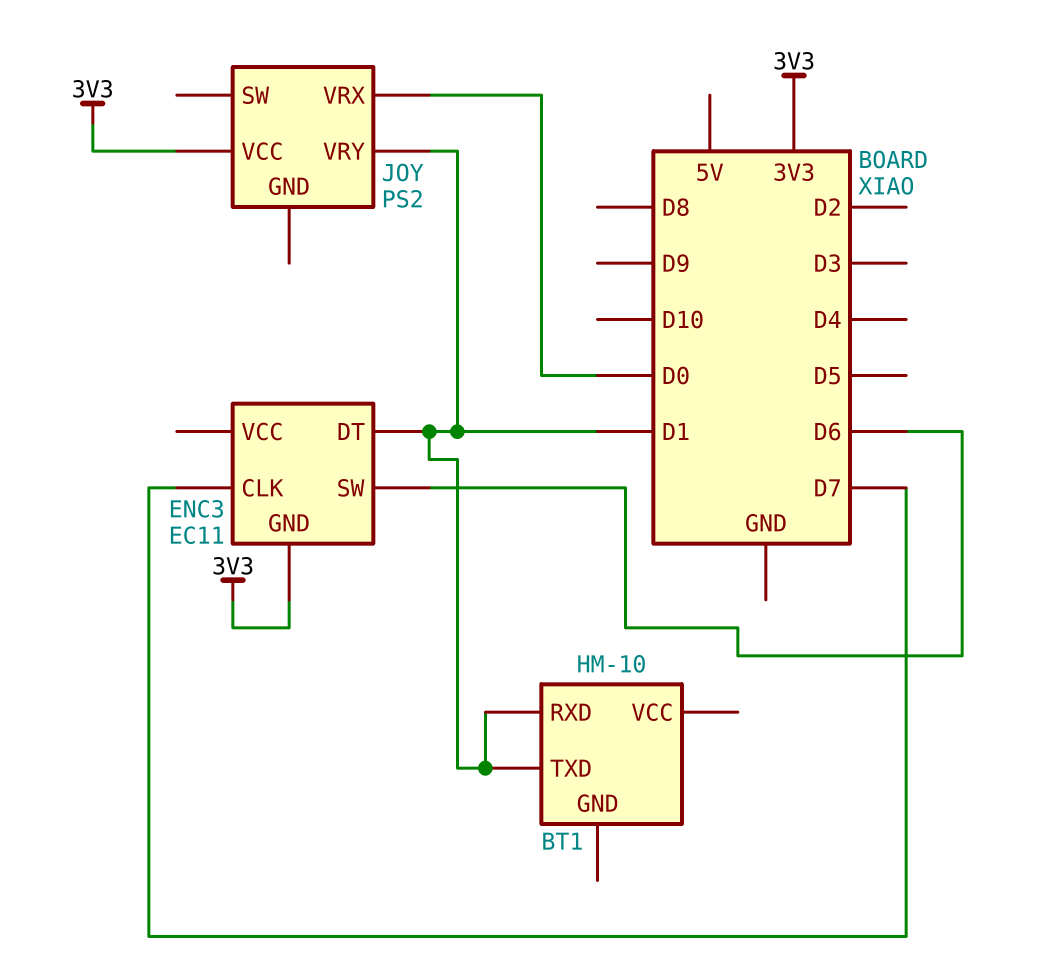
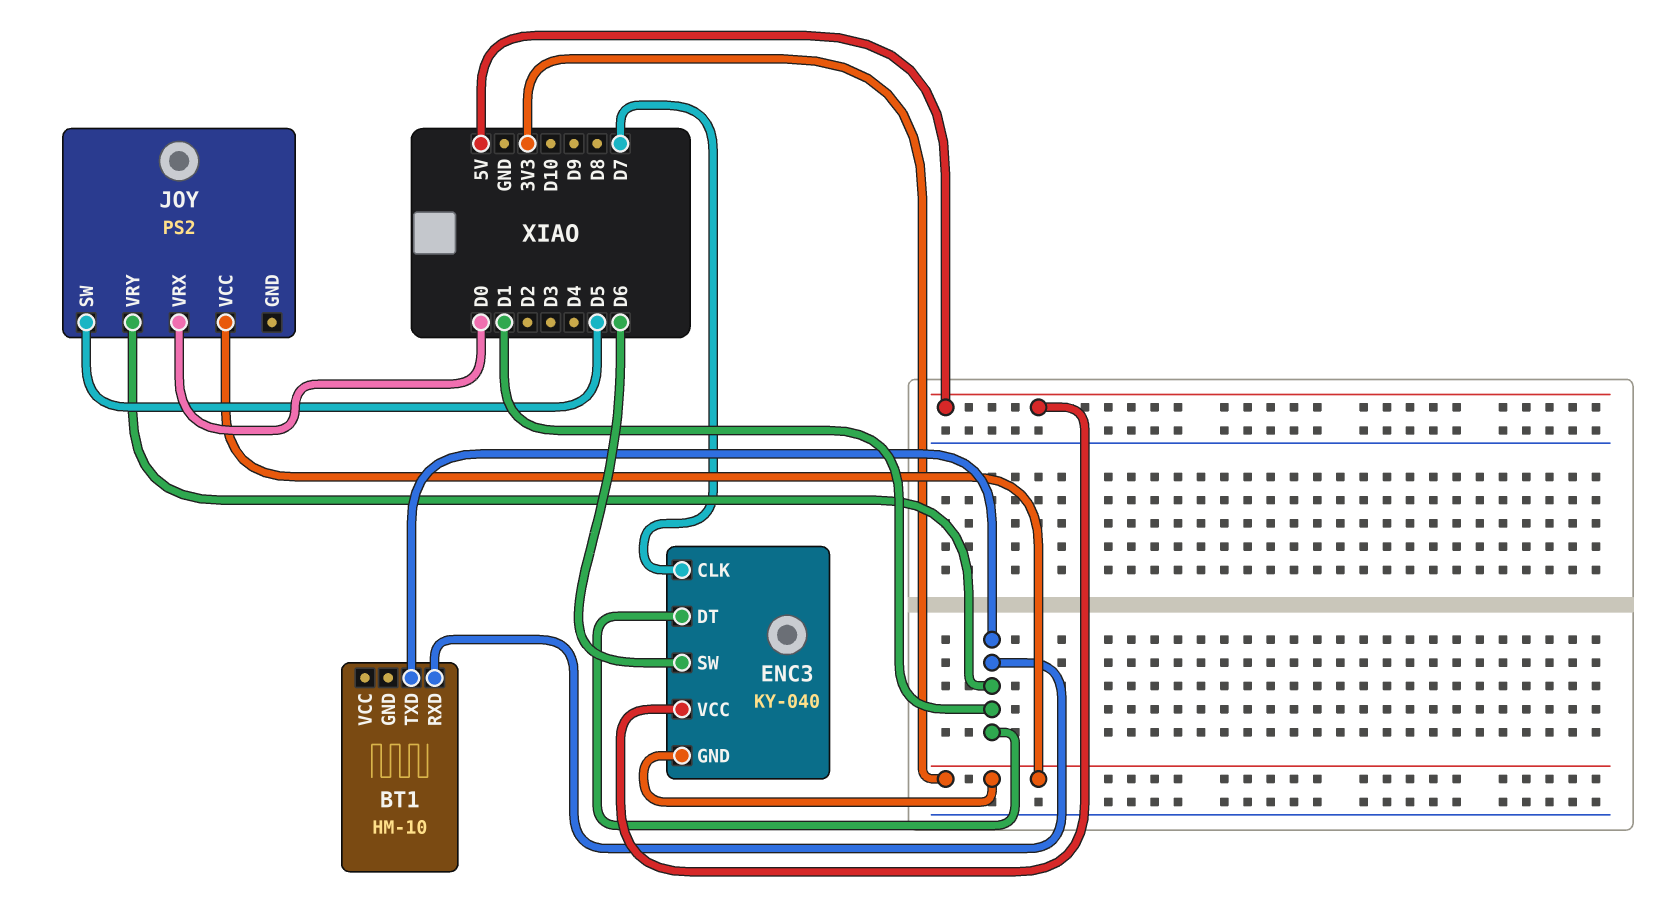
ENC3: EC11 -> KY-040
ENC3 pin VCC: none -> 5V
JOY pin SW: none -> D5

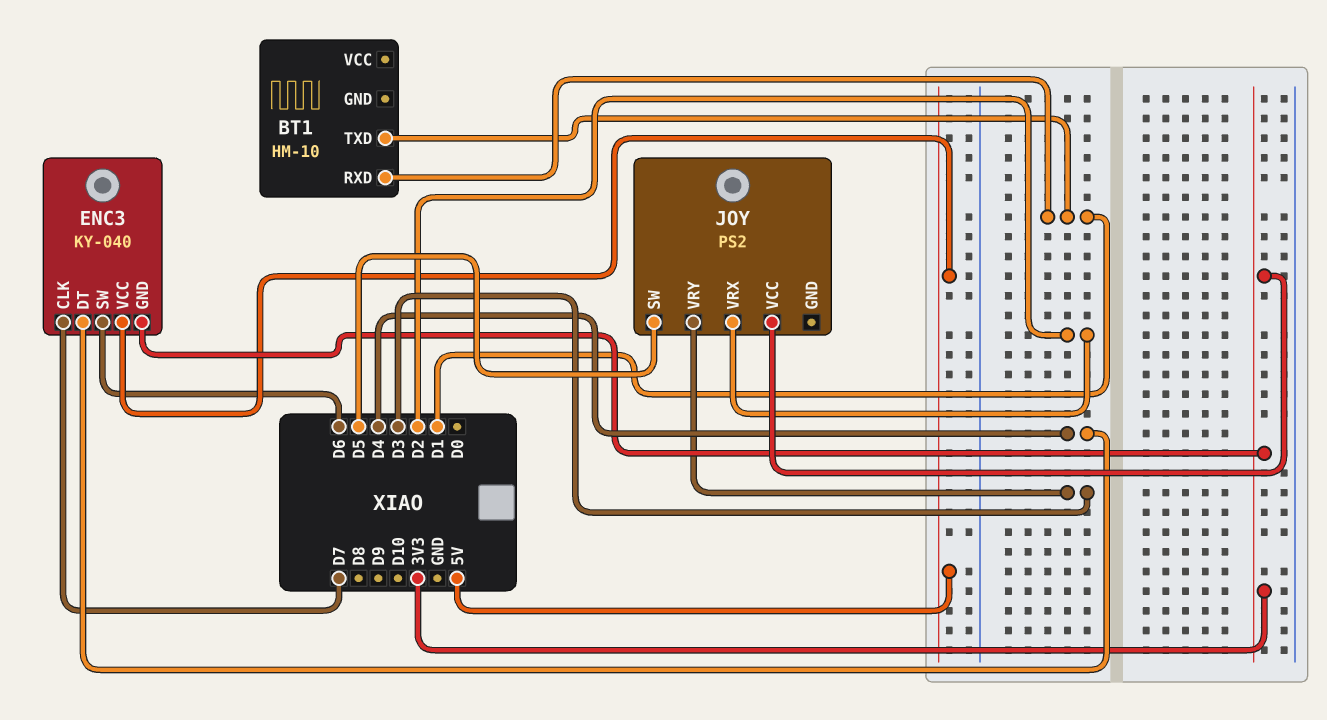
ENC3 pin DT: D1 -> D4
JOY pin VRX: D0 -> D2
JOY pin VRY: D1 -> D3

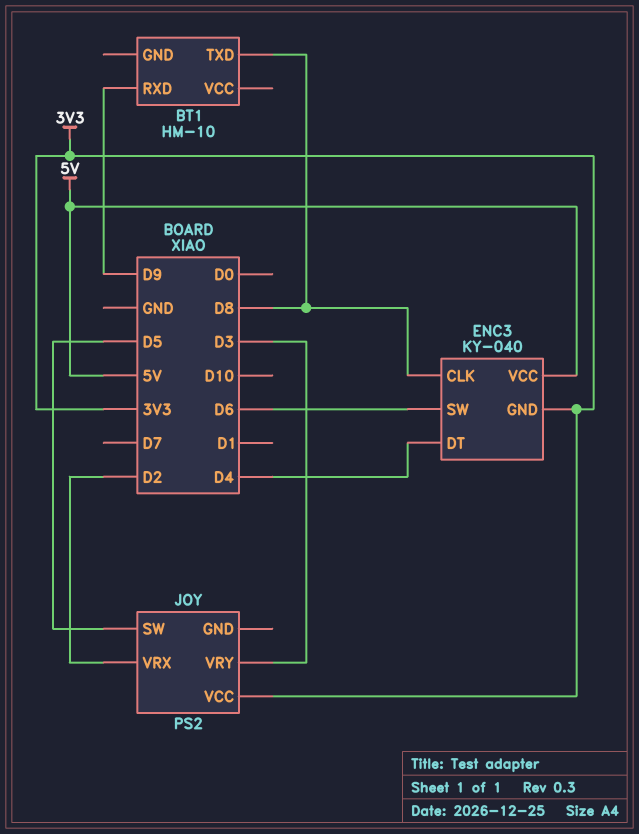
BT1 pin RXD: D1 -> D9
BT1 pin TXD: D1 -> D8
ENC3 pin CLK: D7 -> D8

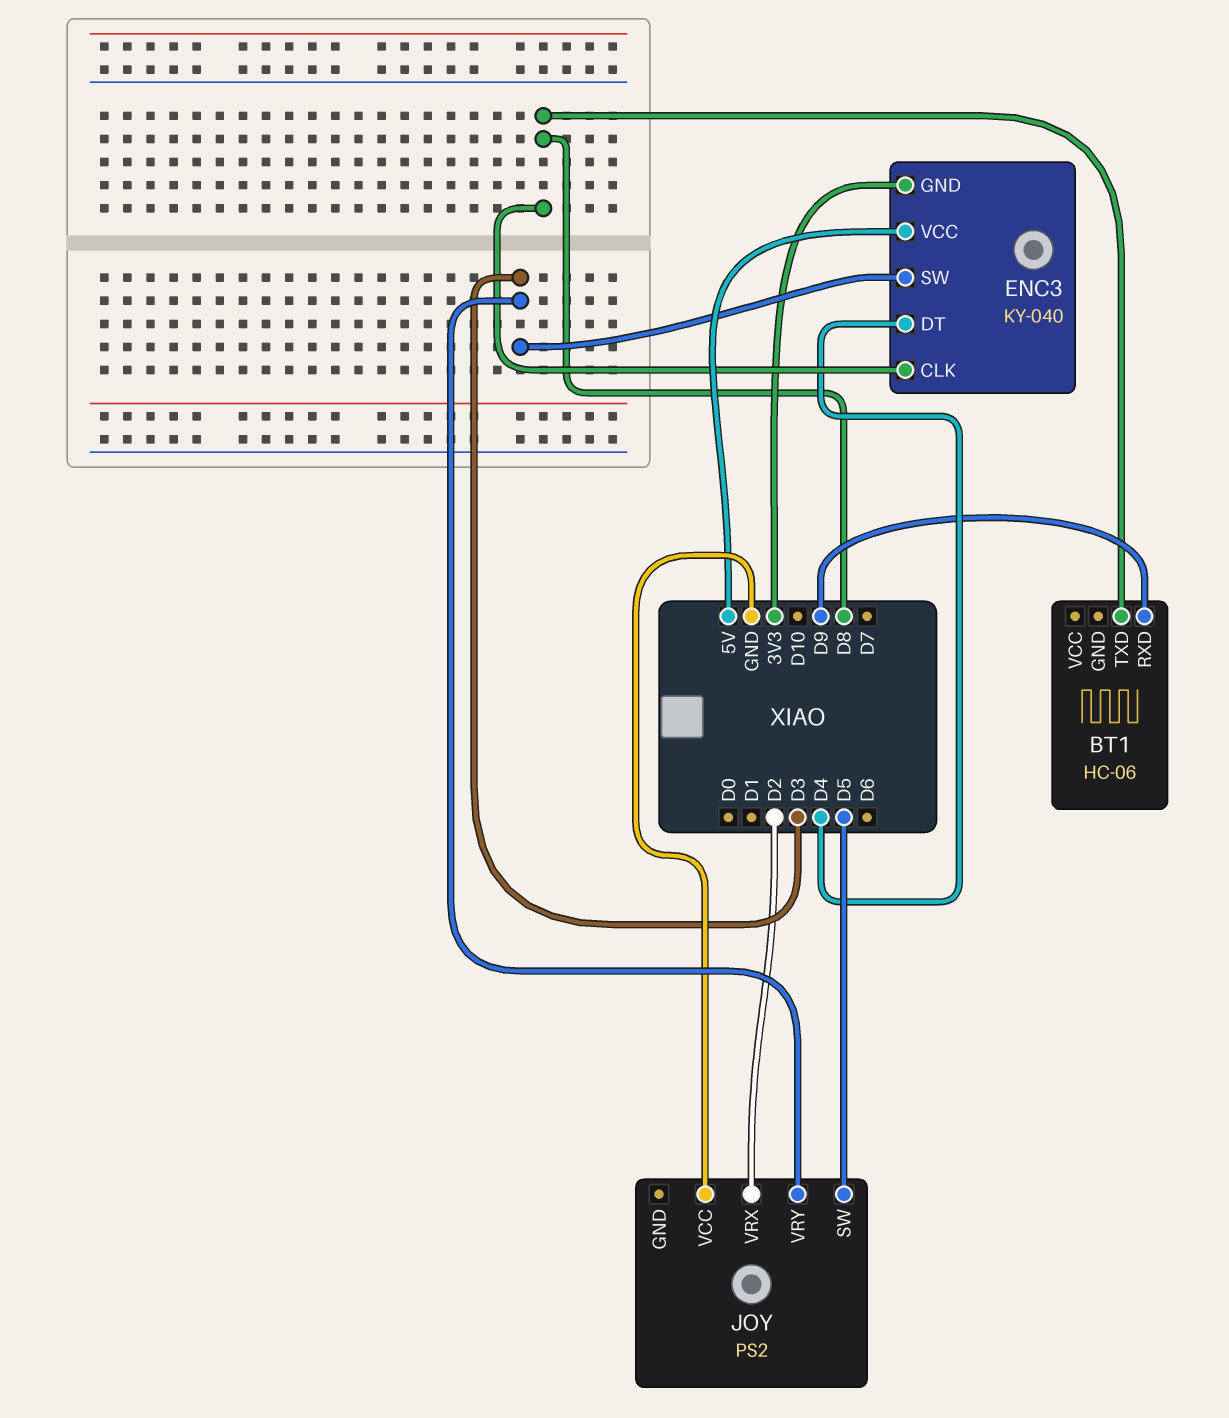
BT1: HM-10 -> HC-06
ENC3 pin SW: D6 -> D3
JOY pin VCC: 3V3 -> GND

